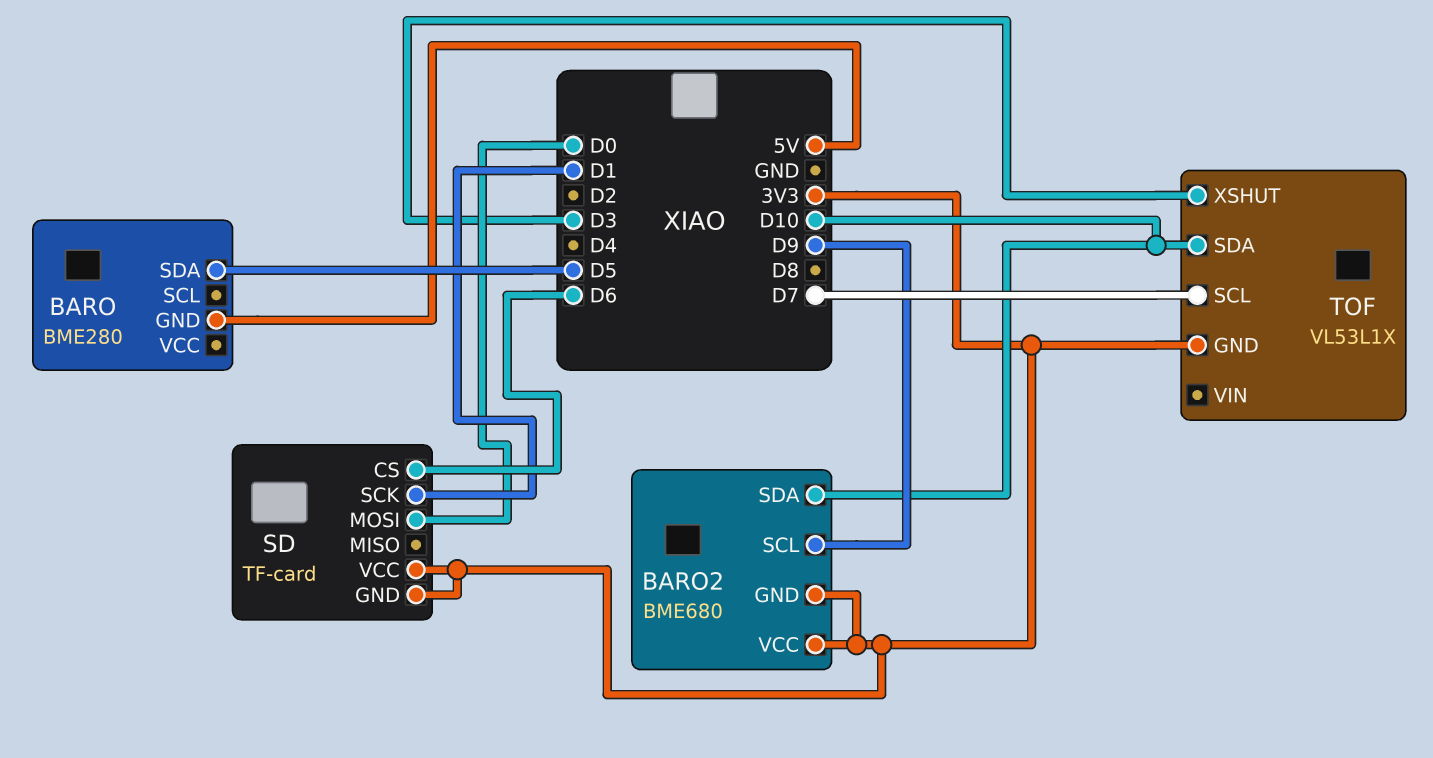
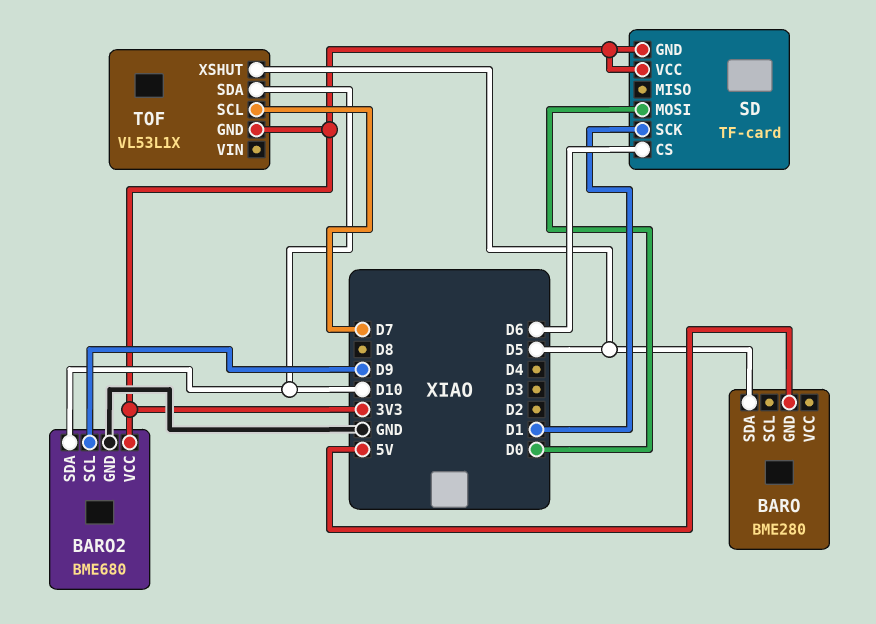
BARO2 pin GND: 3V3 -> GND
TOF pin XSHUT: D3 -> D5

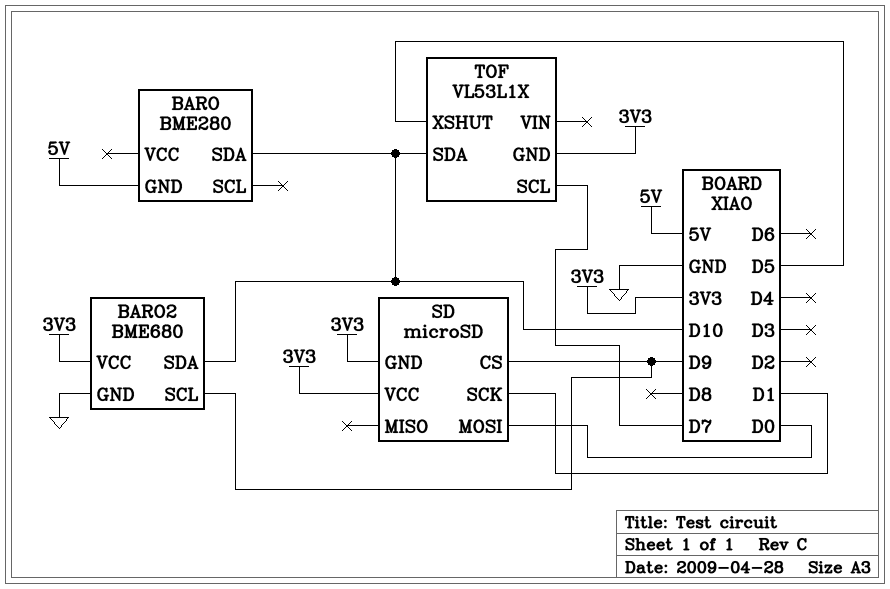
BARO pin SDA: D5 -> D10
SD: TF-card -> microSD
SD pin CS: D6 -> D9

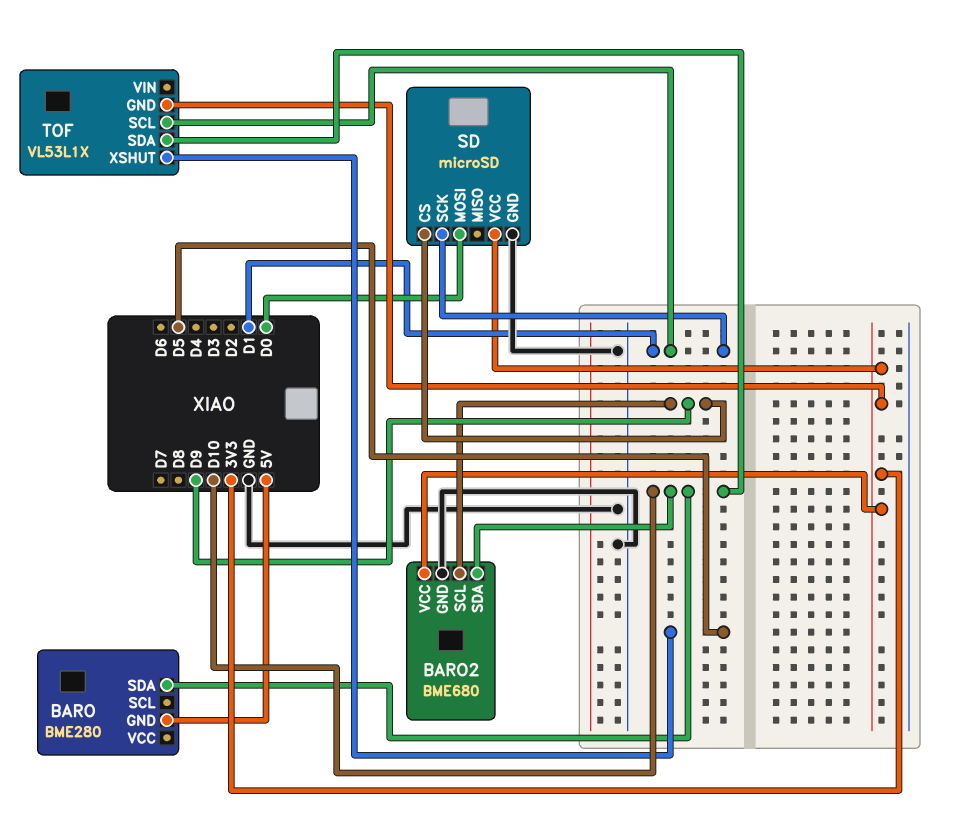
SD pin GND: 3V3 -> GND
TOF pin SCL: D7 -> D1

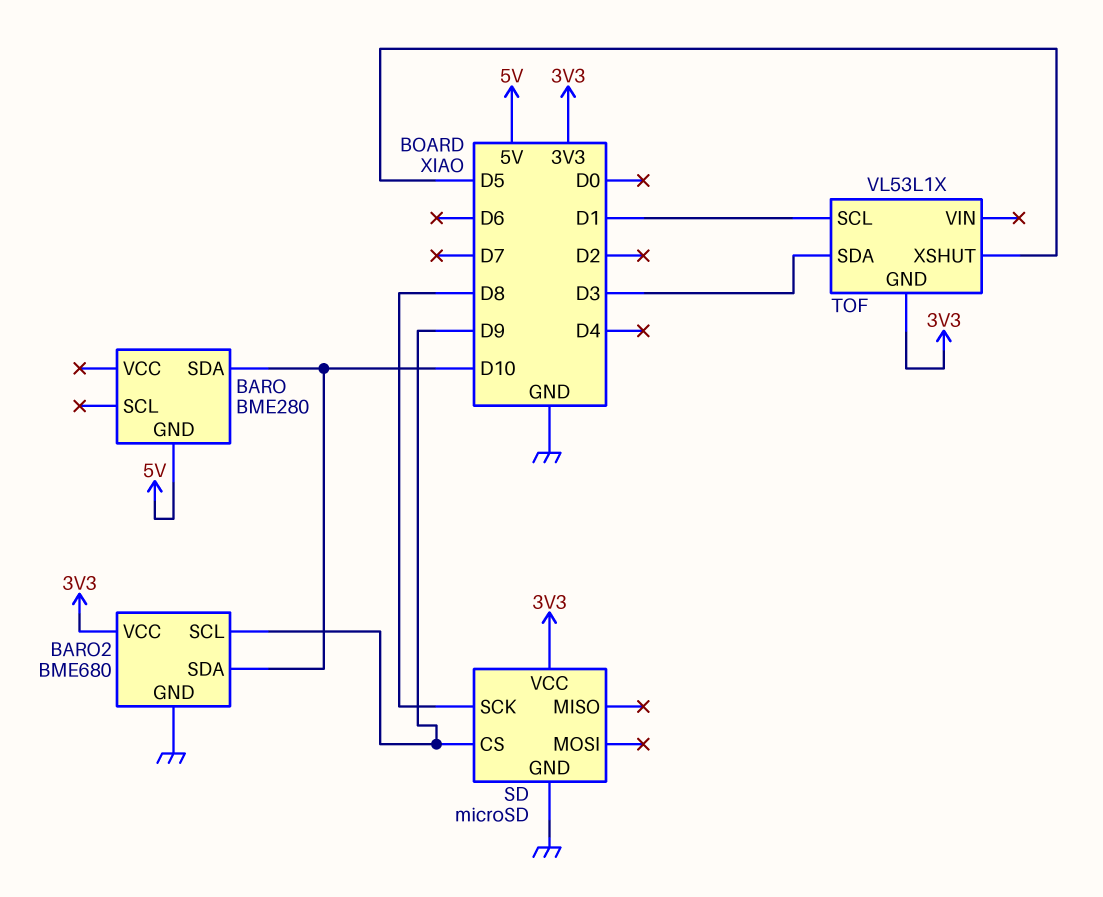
SD pin MOSI: D0 -> none
SD pin SCK: D1 -> D8
TOF pin SDA: D10 -> D3

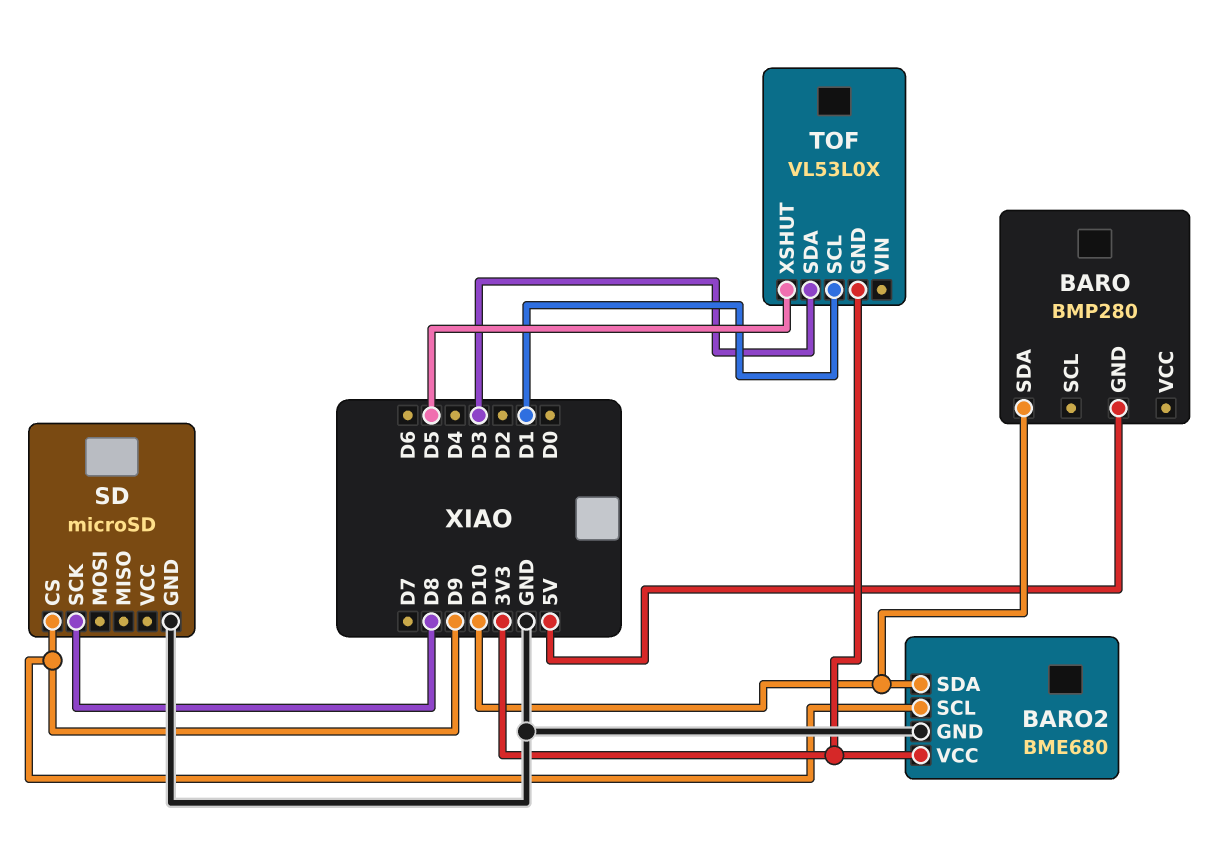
BARO: BME280 -> BMP280
SD pin VCC: 3V3 -> none
TOF: VL53L1X -> VL53L0X

